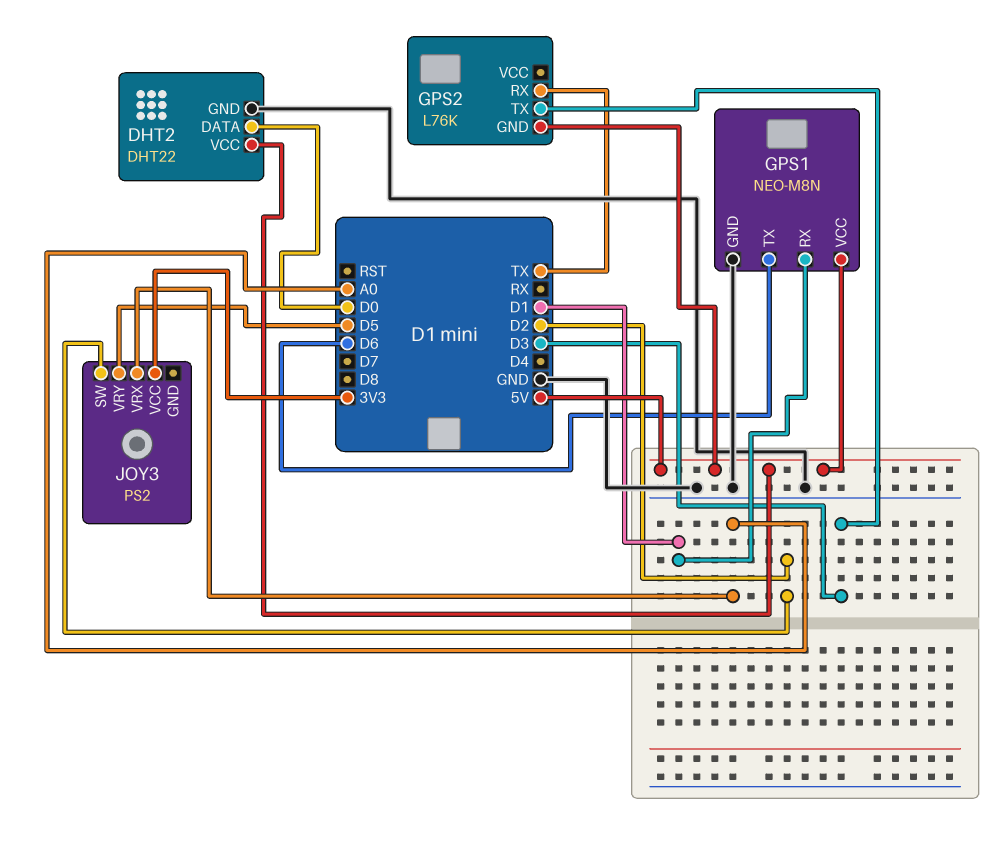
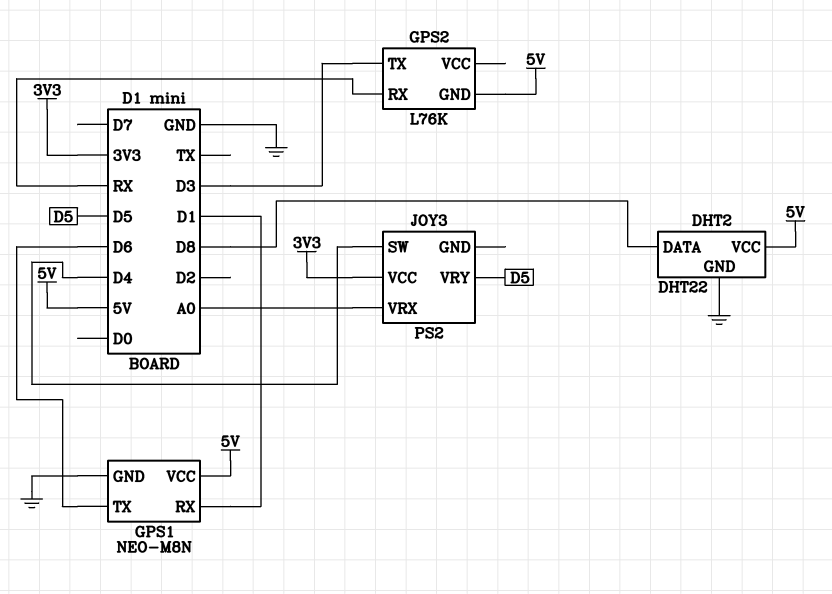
DHT2 pin DATA: D0 -> D8
GPS2 pin RX: TX -> RX
JOY3 pin SW: D2 -> D4

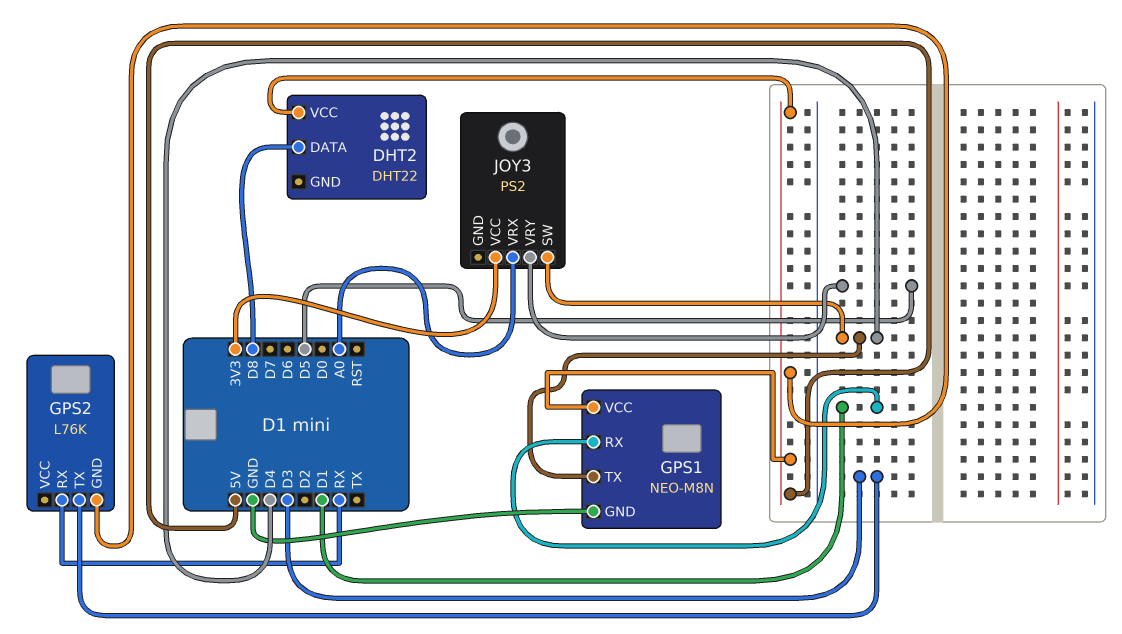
DHT2 pin GND: GND -> none
GPS1 pin TX: D6 -> D4

